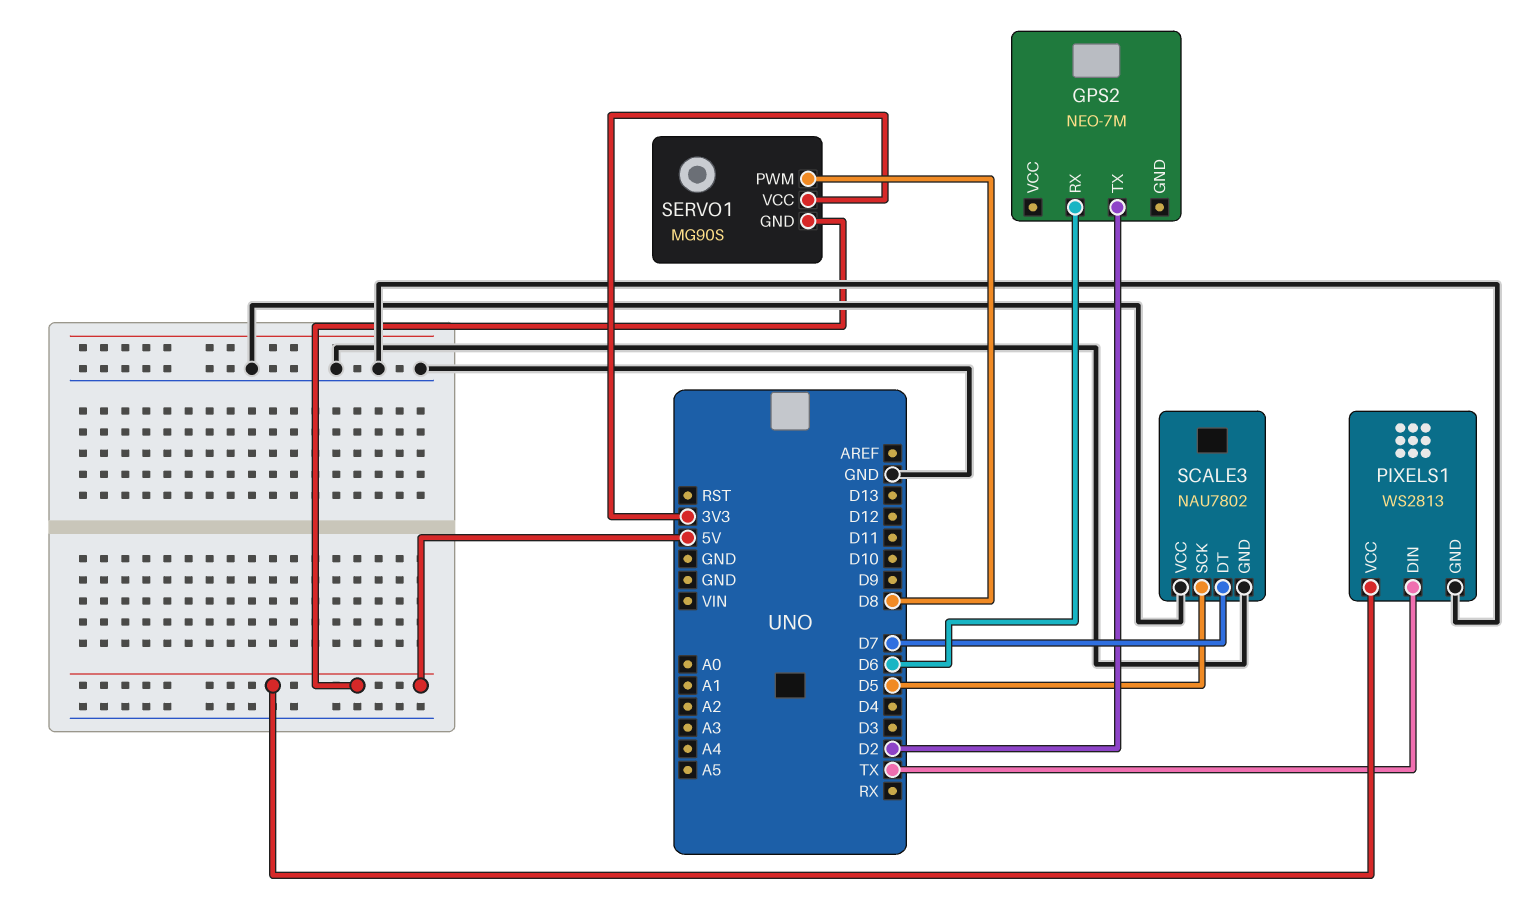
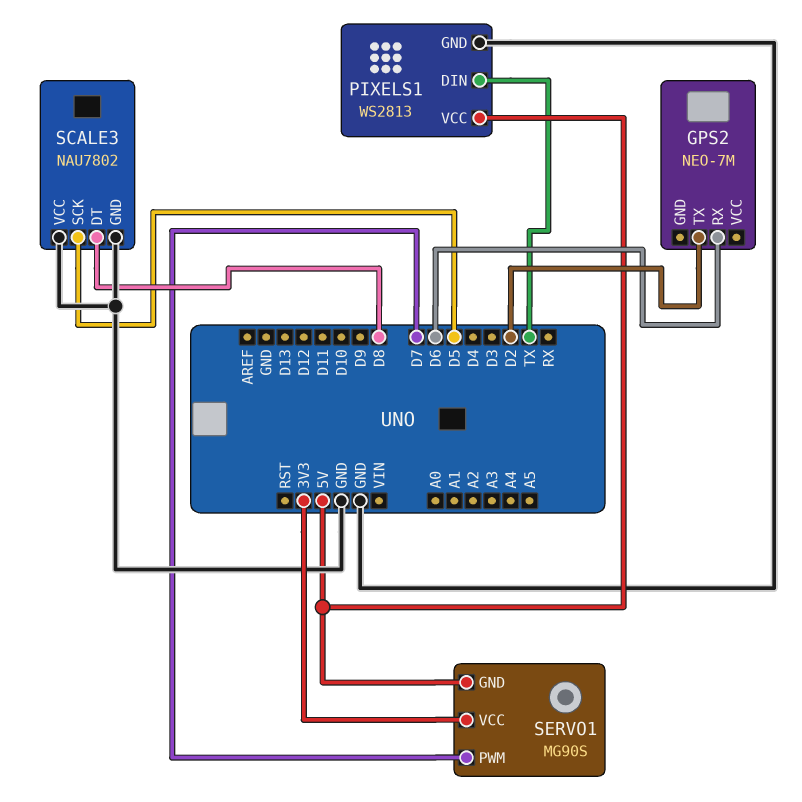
SCALE3 pin DT: D7 -> D8
SERVO1 pin PWM: D8 -> D7

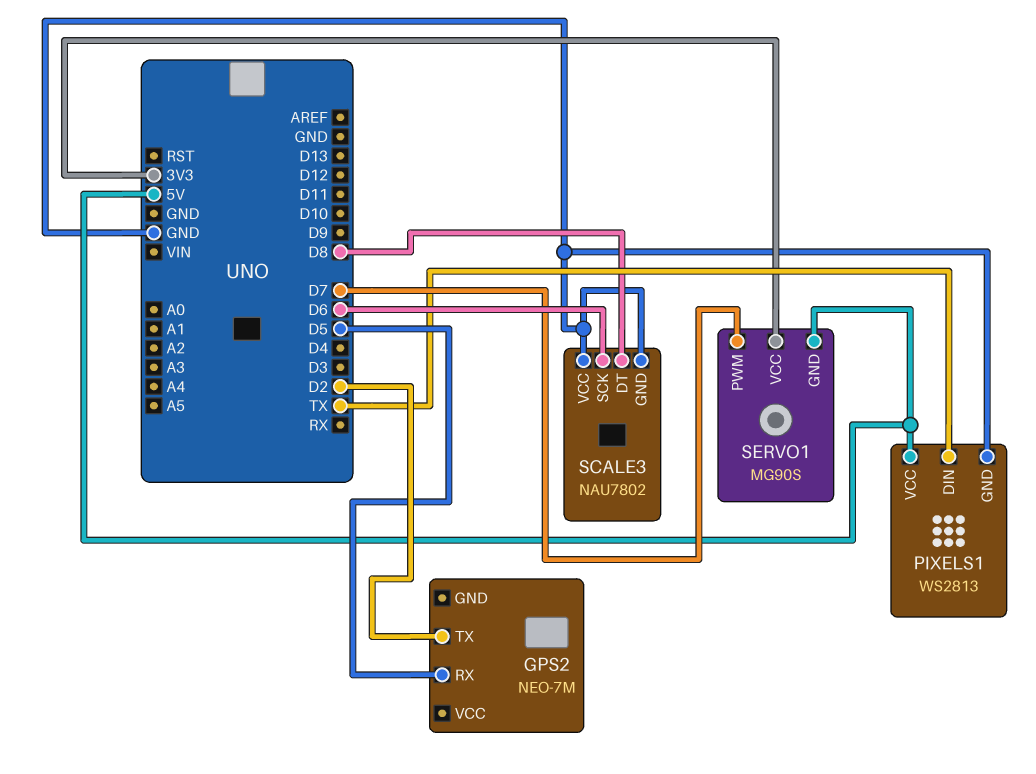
GPS2 pin RX: D6 -> D5
SCALE3 pin SCK: D5 -> D6

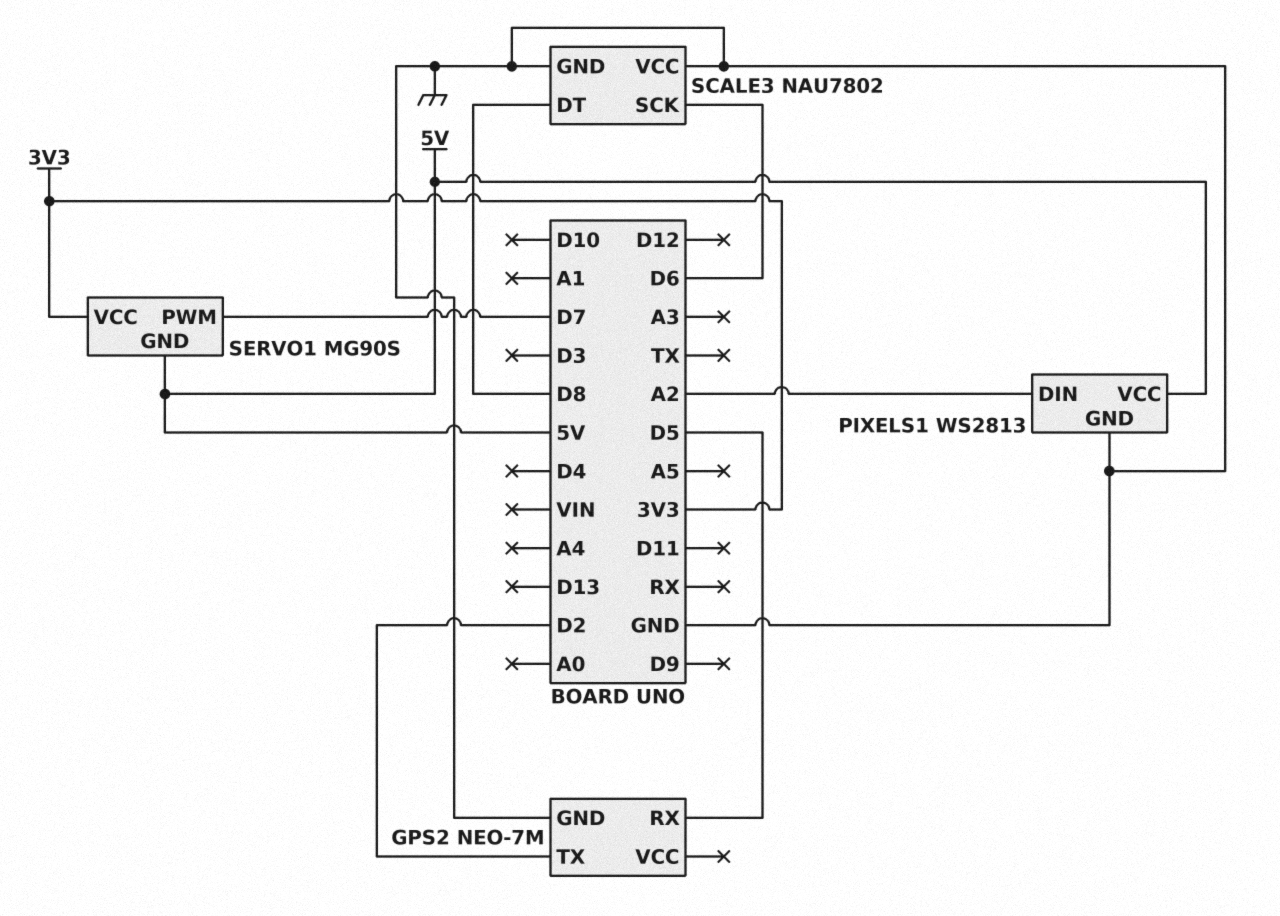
GPS2 pin GND: none -> GND
PIXELS1 pin DIN: TX -> A2

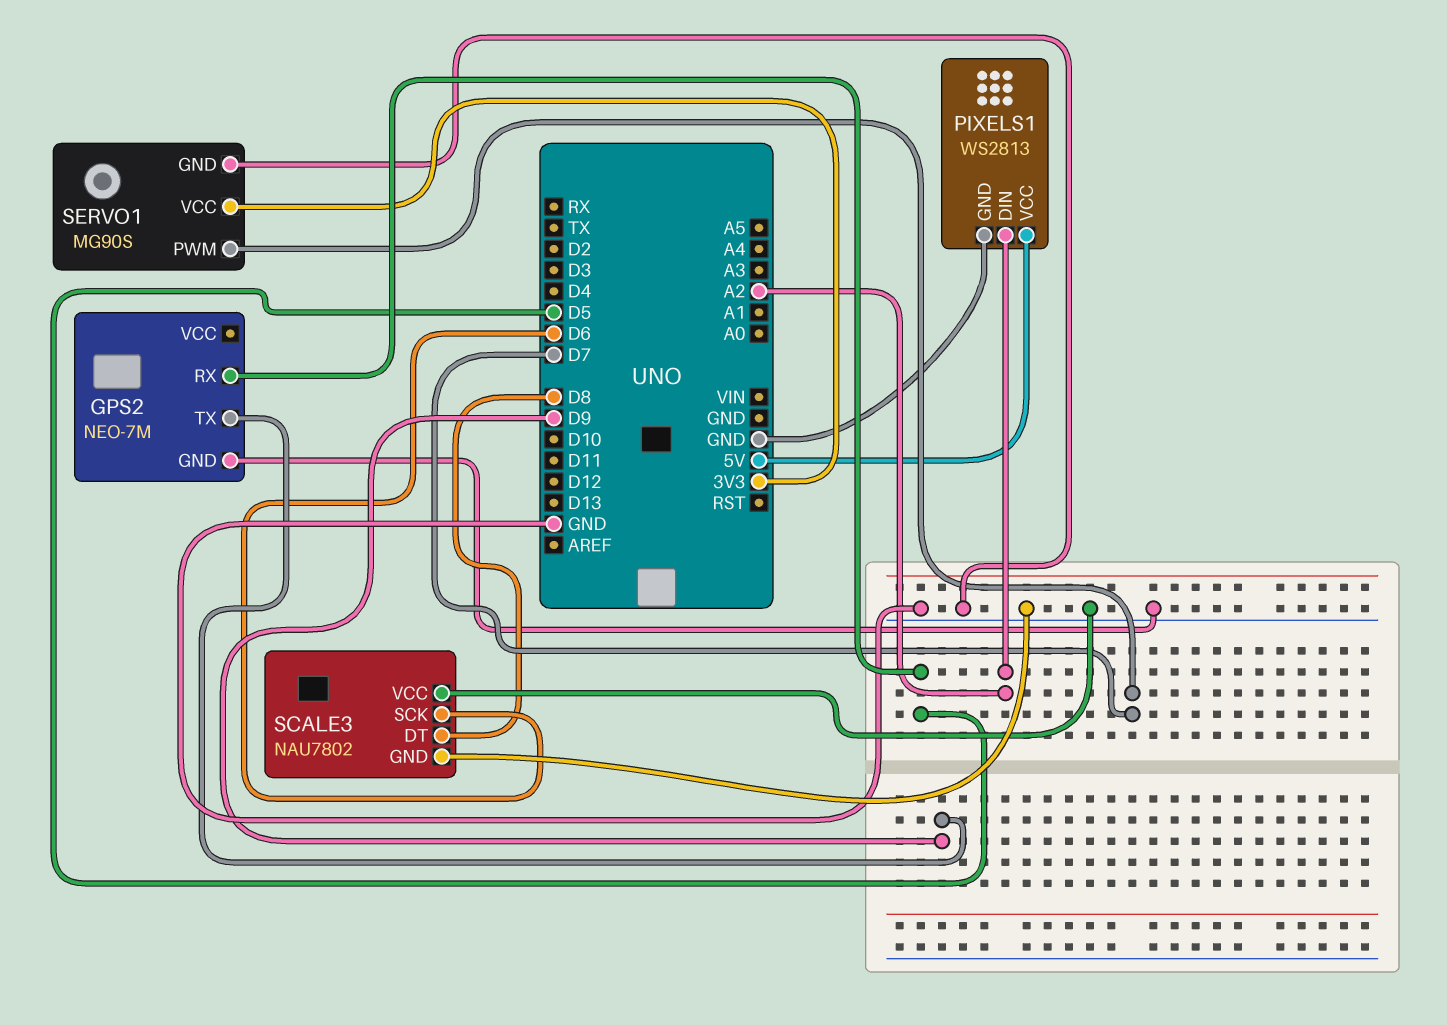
GPS2 pin TX: D2 -> D9
SERVO1 pin GND: 5V -> GND

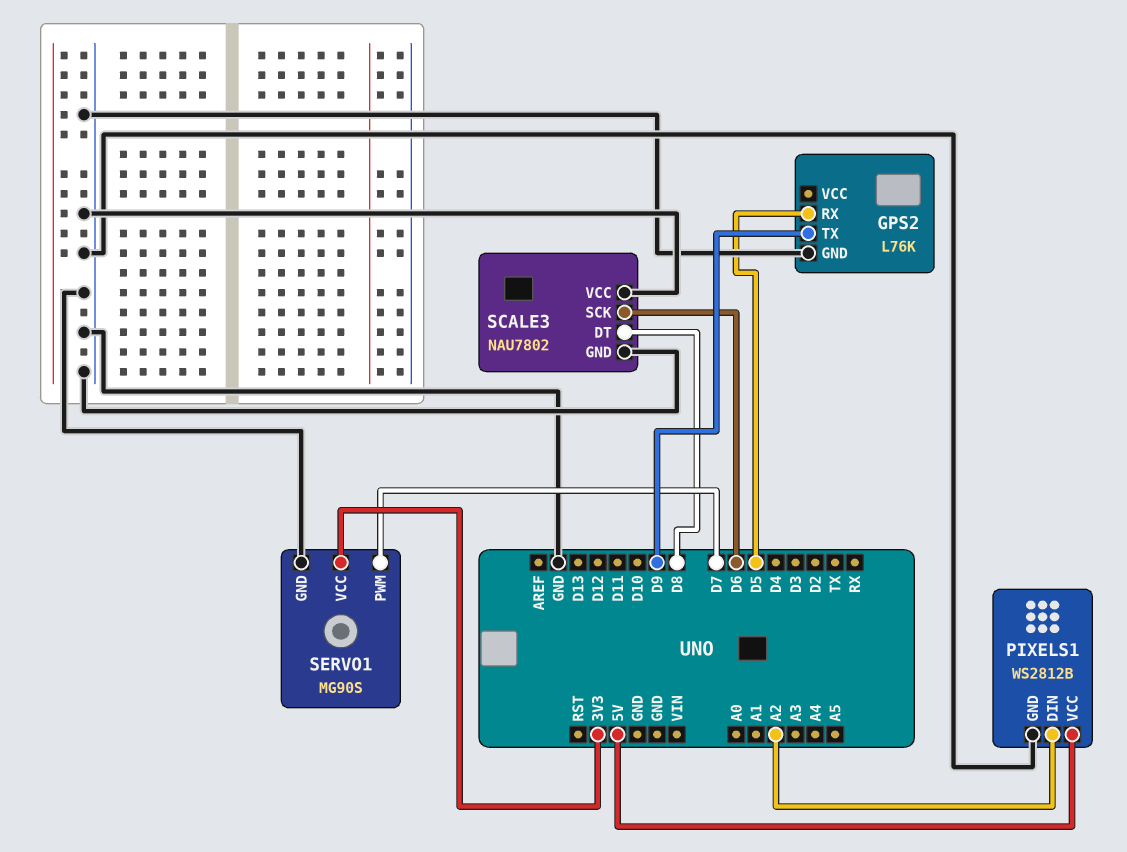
GPS2: NEO-7M -> L76K
PIXELS1: WS2813 -> WS2812B

